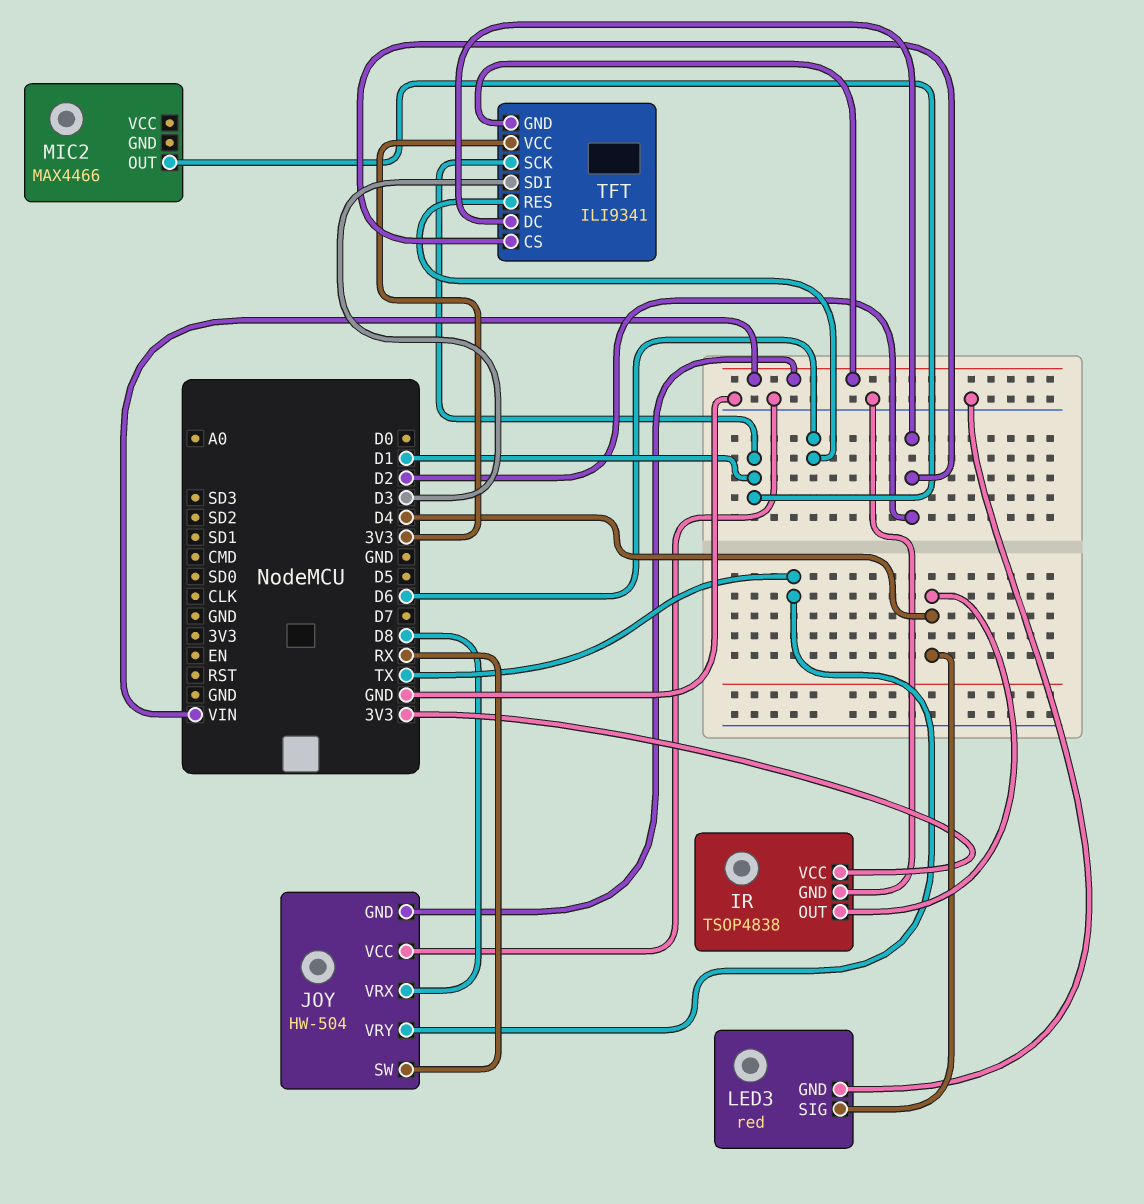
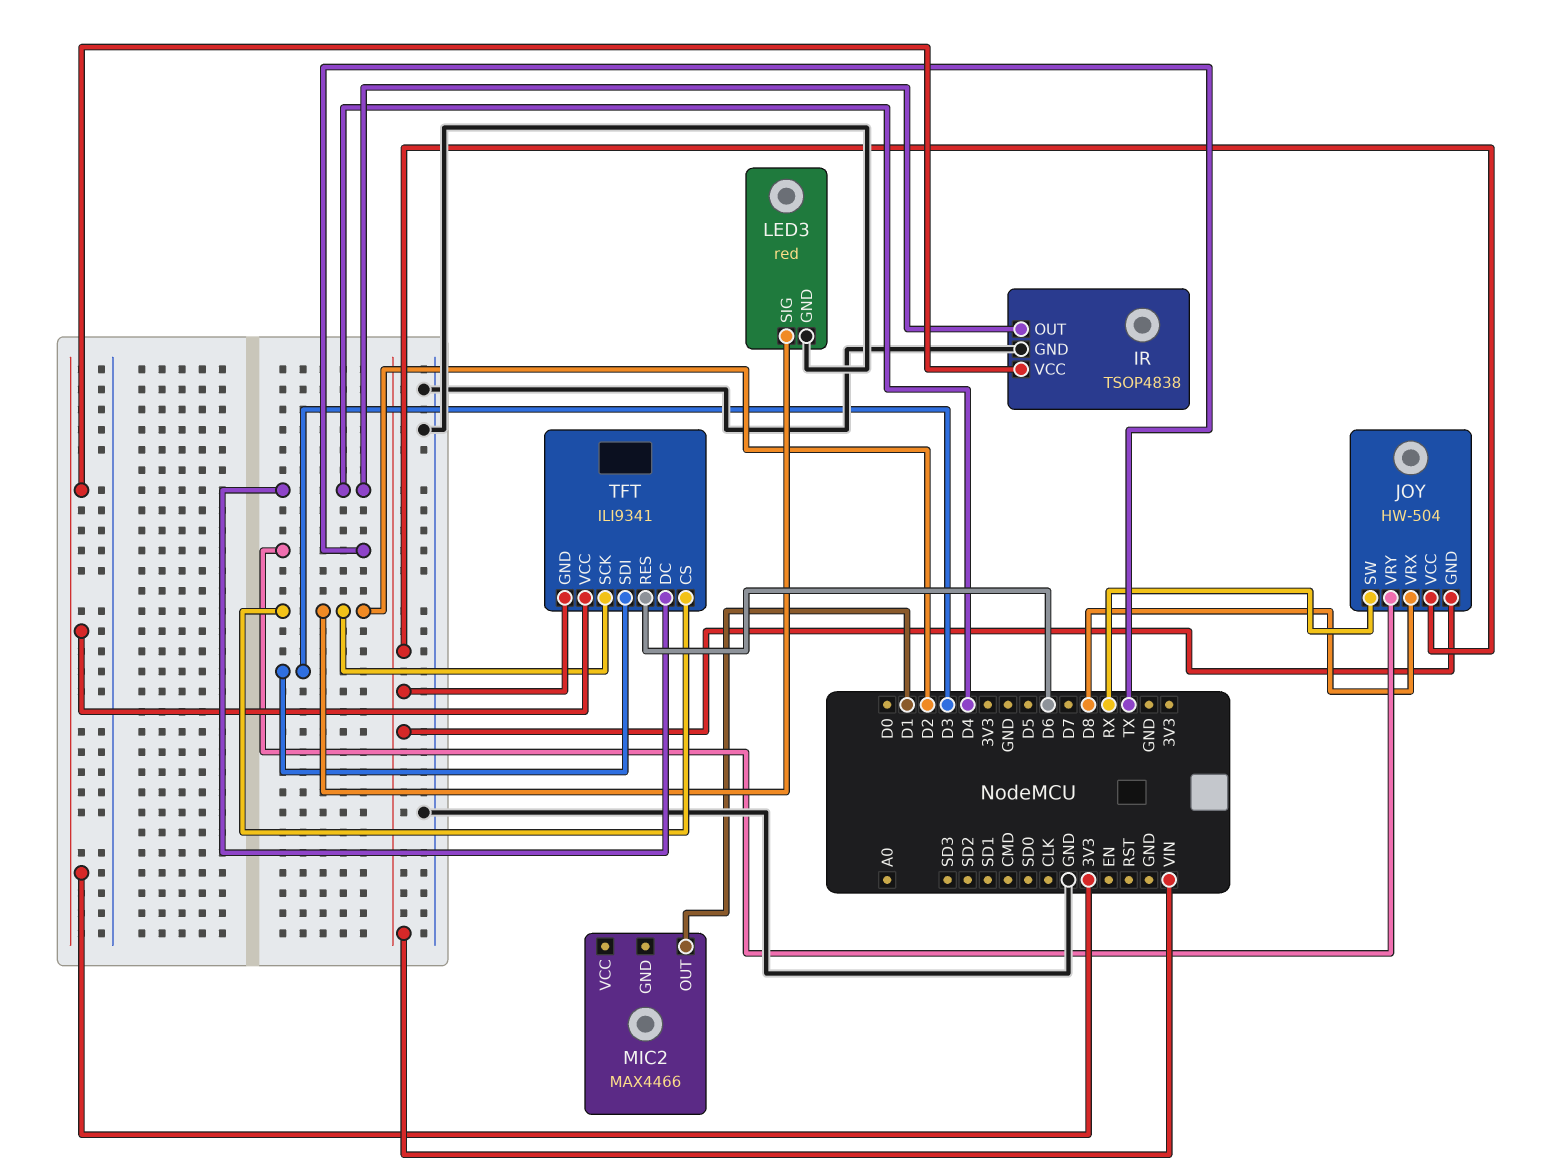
JOY pin VCC: GND -> VIN
LED3 pin SIG: D4 -> D2
TFT pin DC: D2 -> D4
TFT pin SCK: D1 -> D2

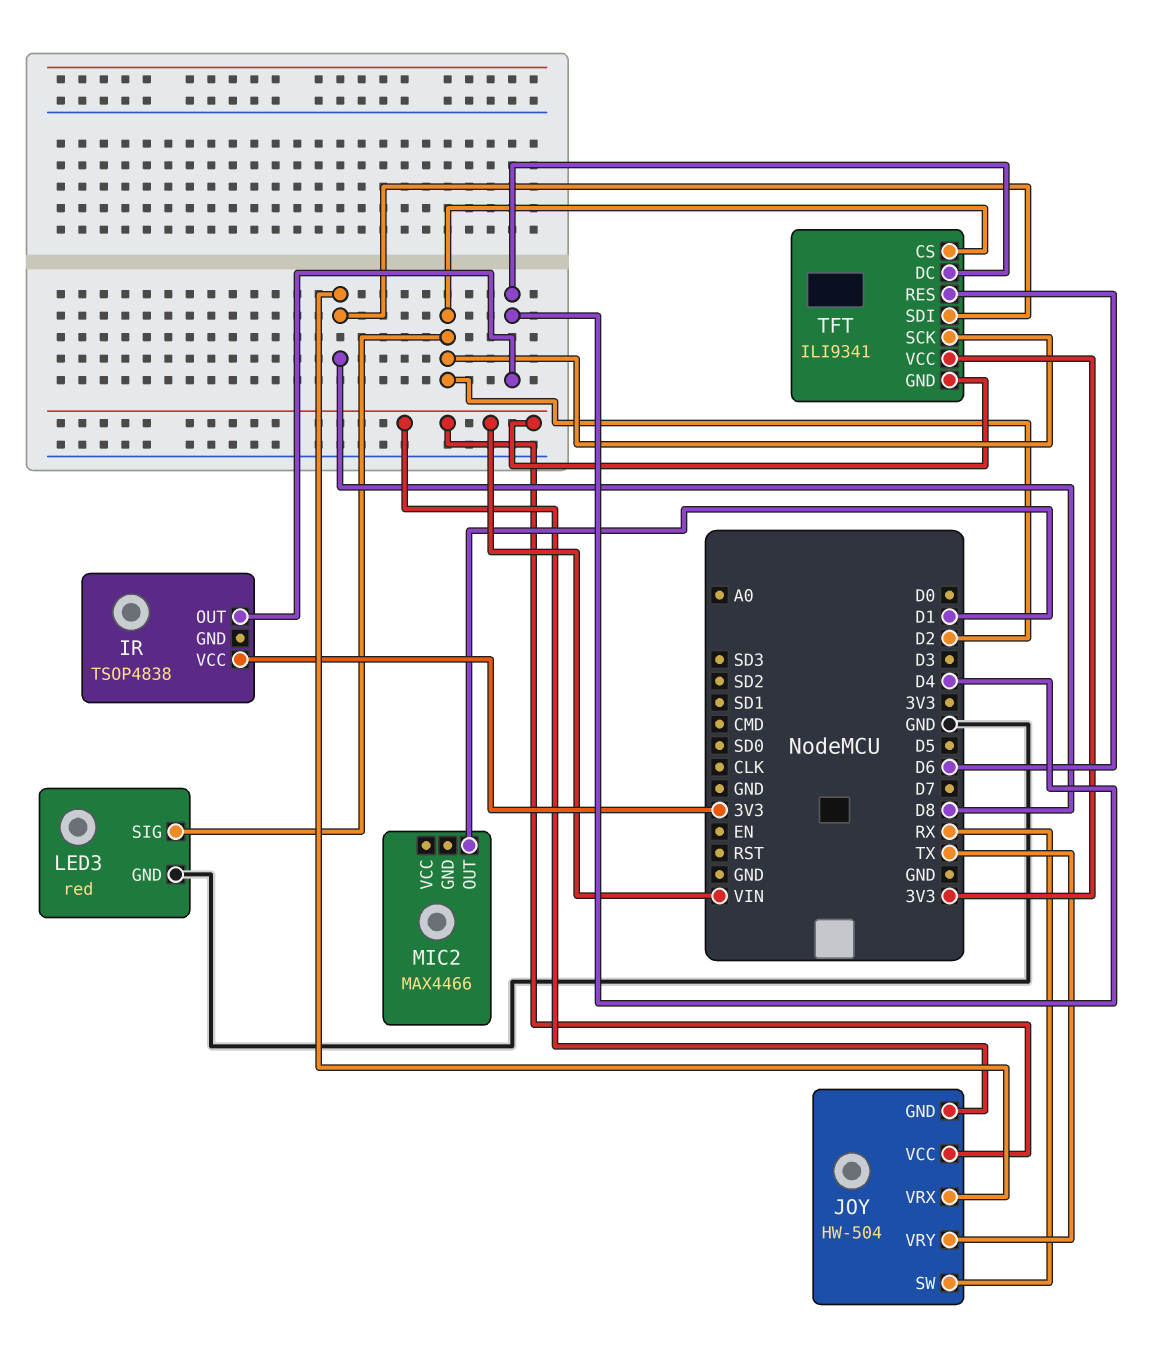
IR pin GND: GND -> none
TFT pin SDI: D3 -> D8

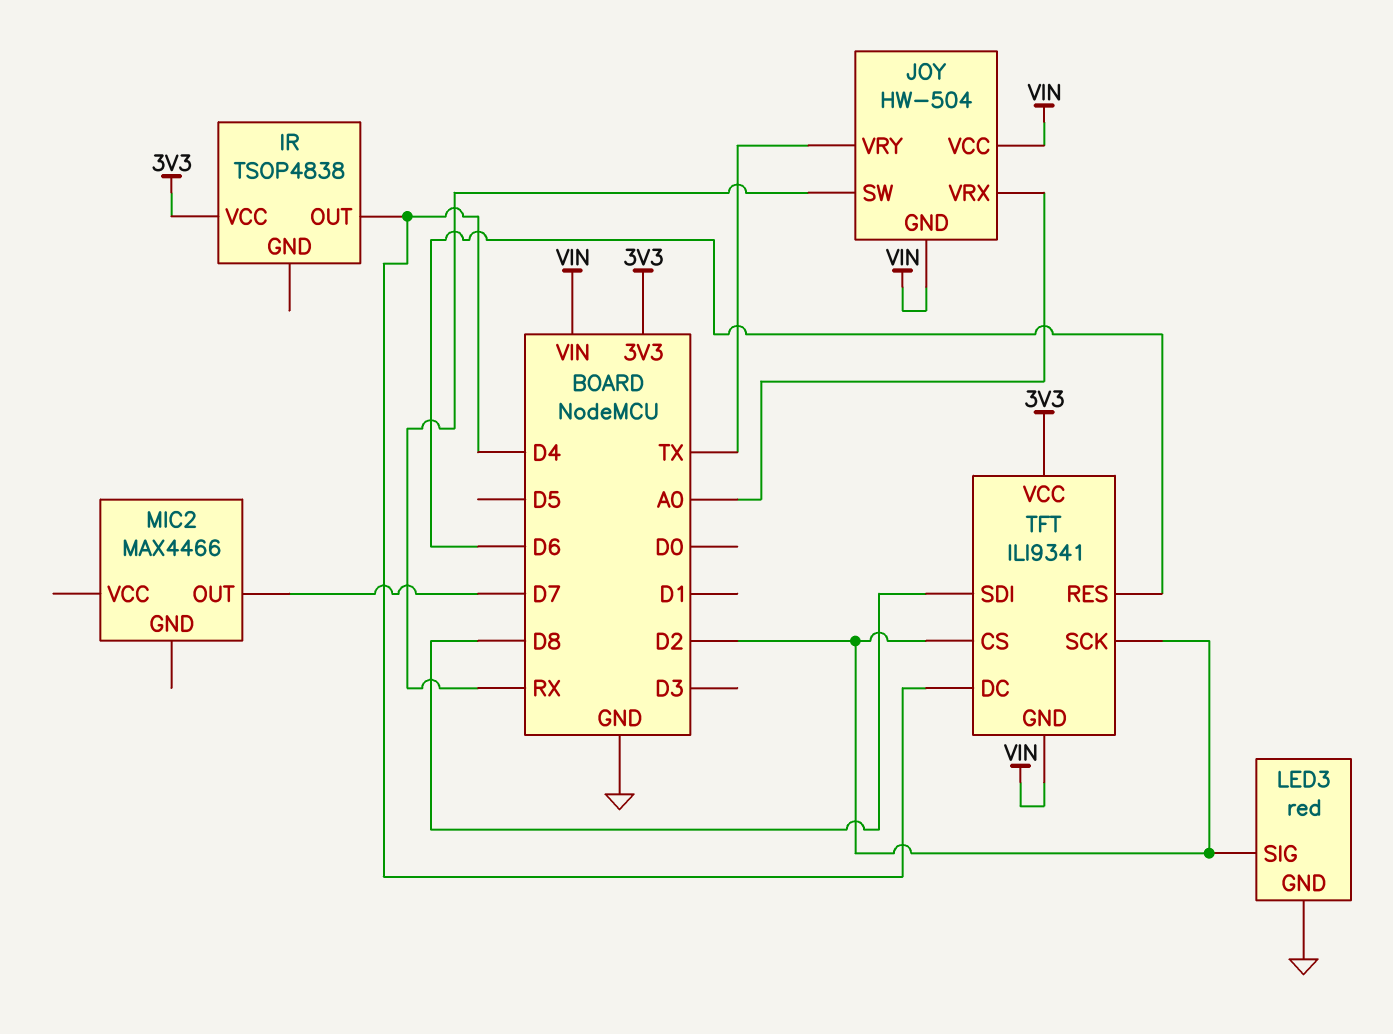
JOY pin VRX: D8 -> A0
MIC2 pin OUT: D1 -> D7

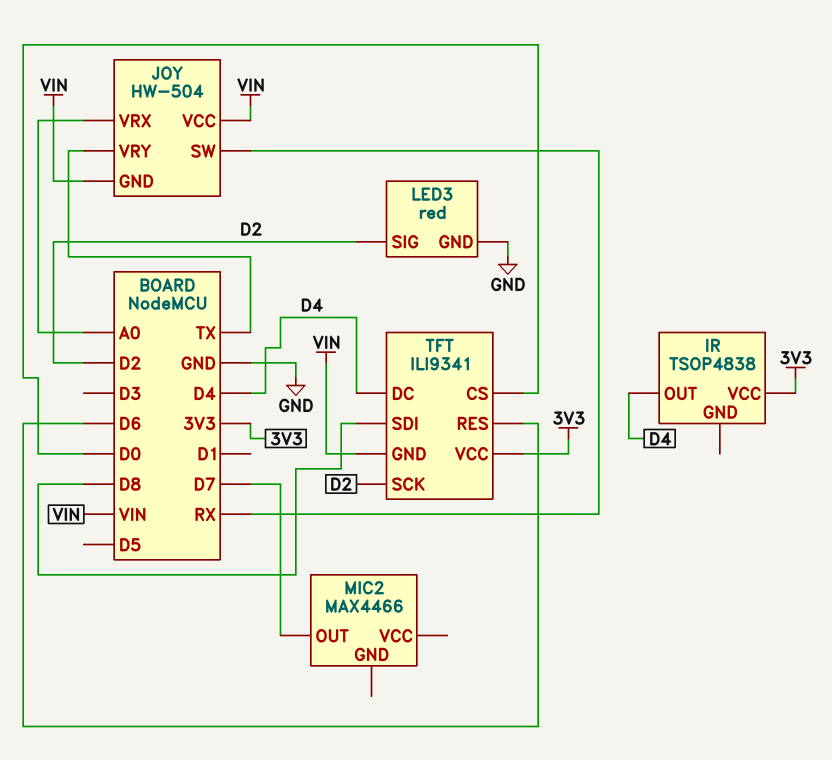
TFT pin CS: D2 -> D0

